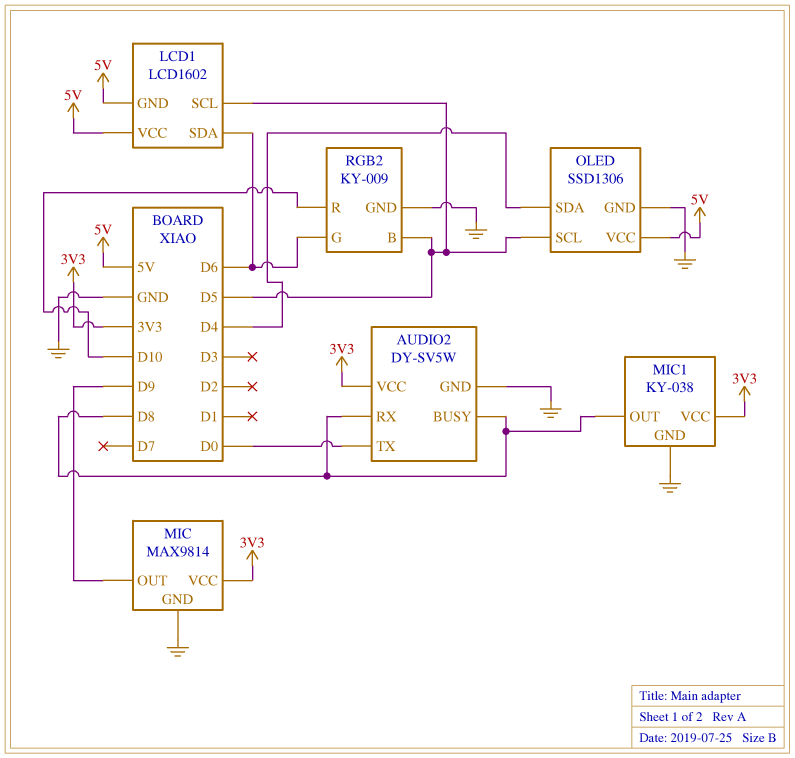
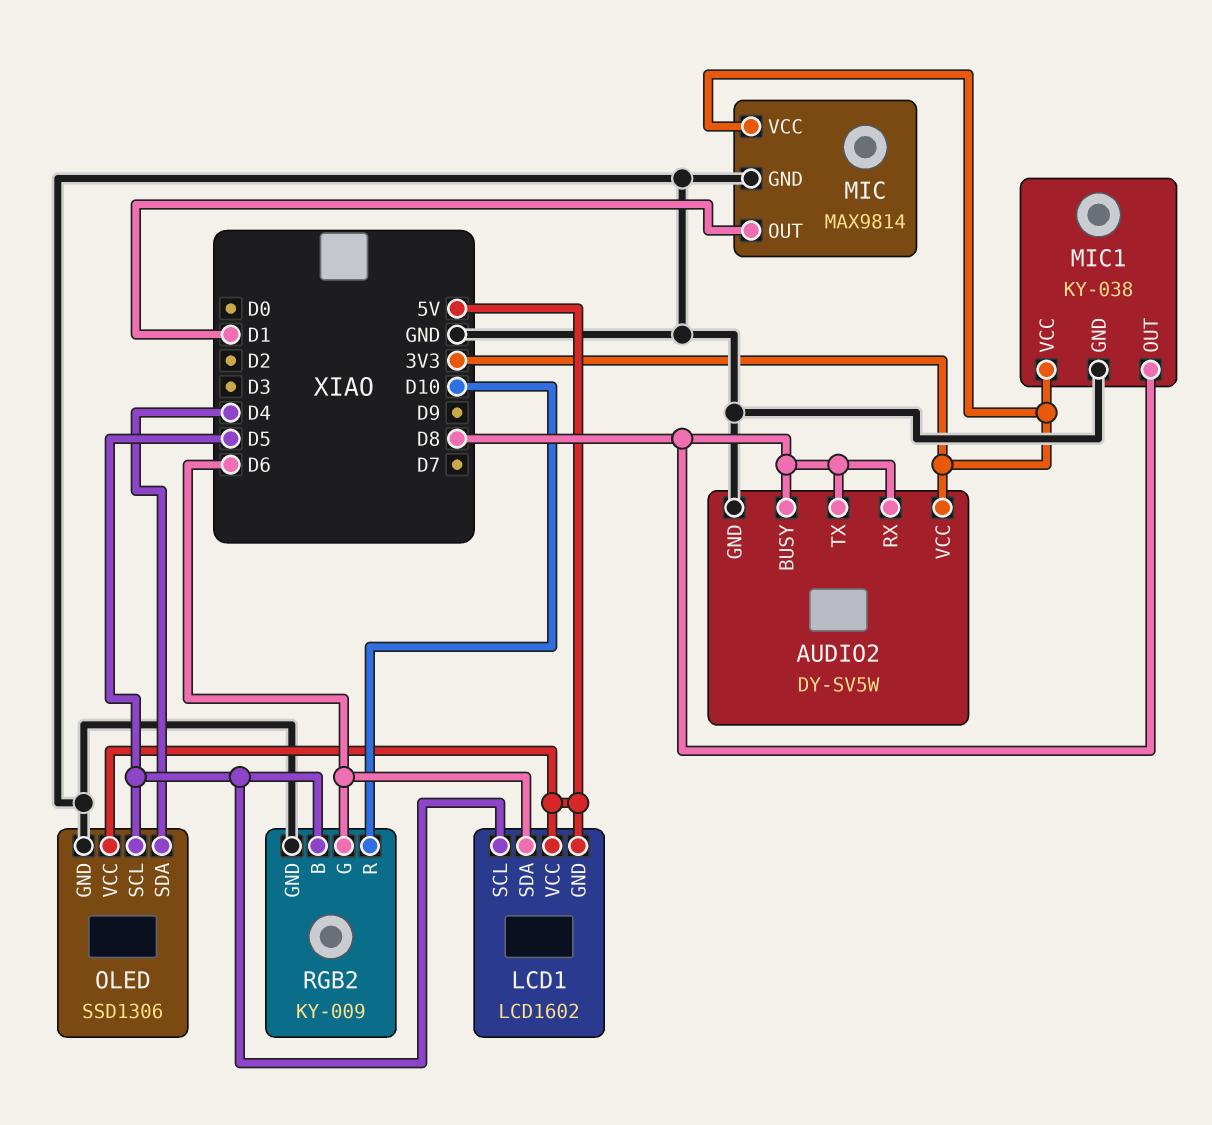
AUDIO2 pin TX: D0 -> D8
MIC pin OUT: D9 -> D1

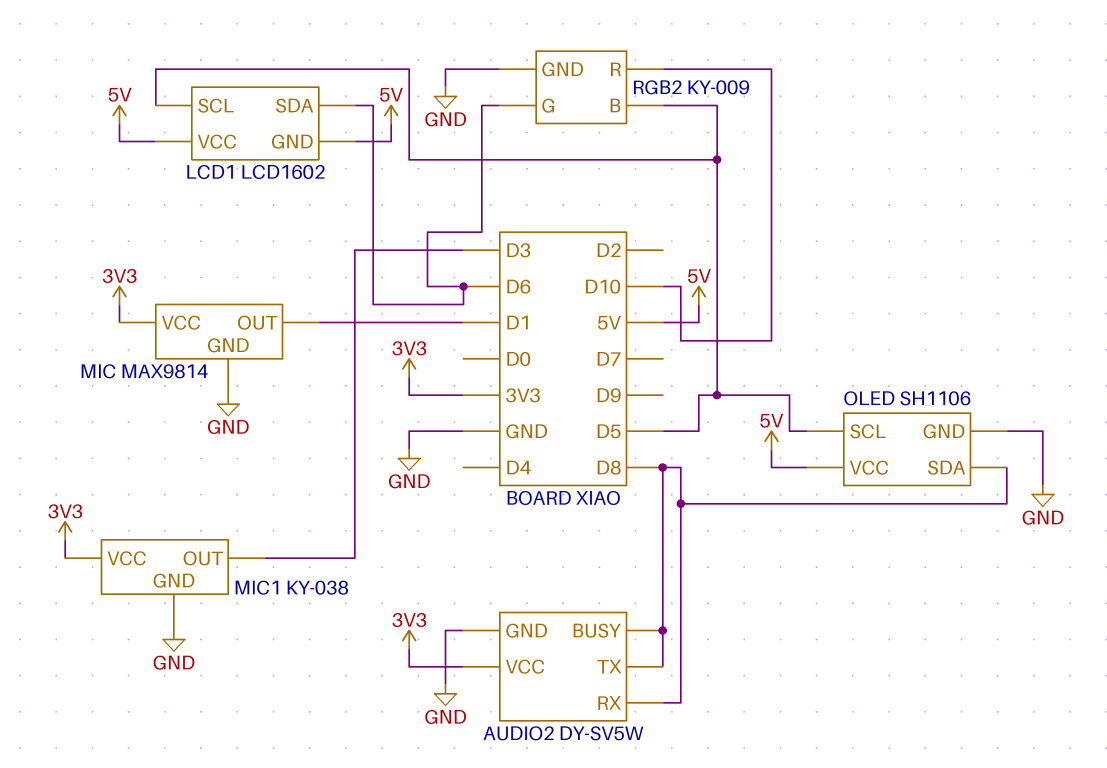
MIC1 pin OUT: D8 -> D3
OLED: SSD1306 -> SH1106
OLED pin SDA: D4 -> D8

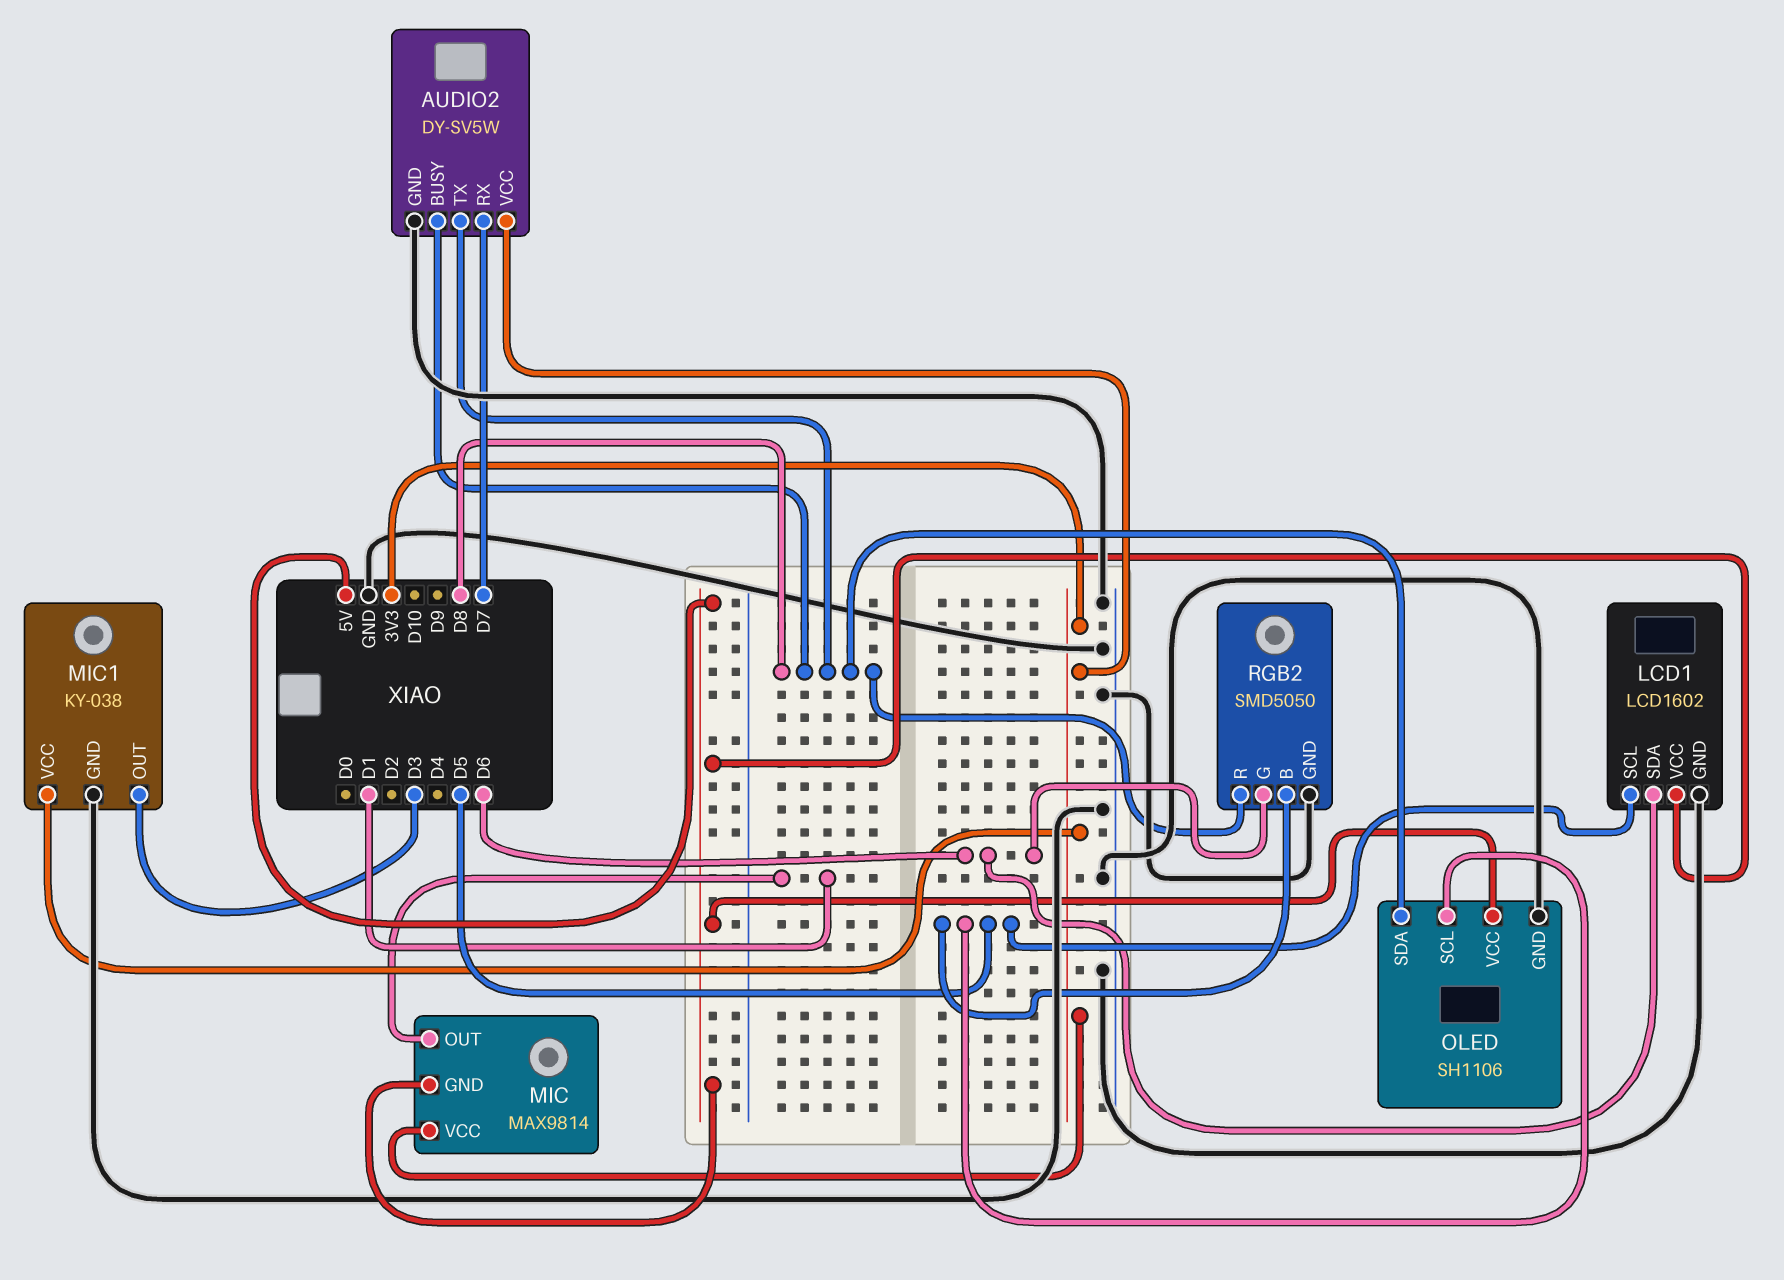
AUDIO2 pin RX: D8 -> D7
LCD1 pin GND: 5V -> GND
MIC pin GND: GND -> 5V
RGB2: KY-009 -> SMD5050
RGB2 pin R: D10 -> D8

